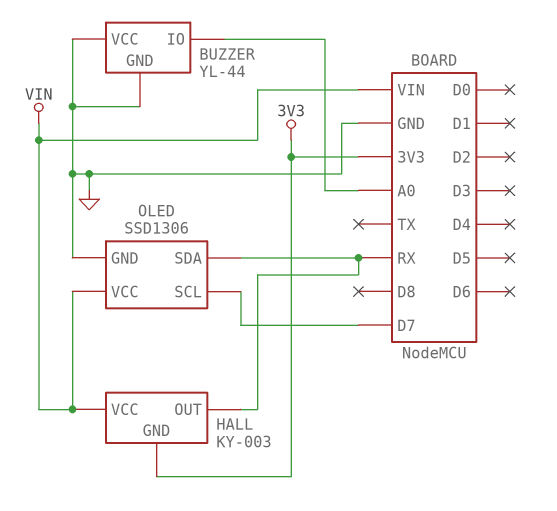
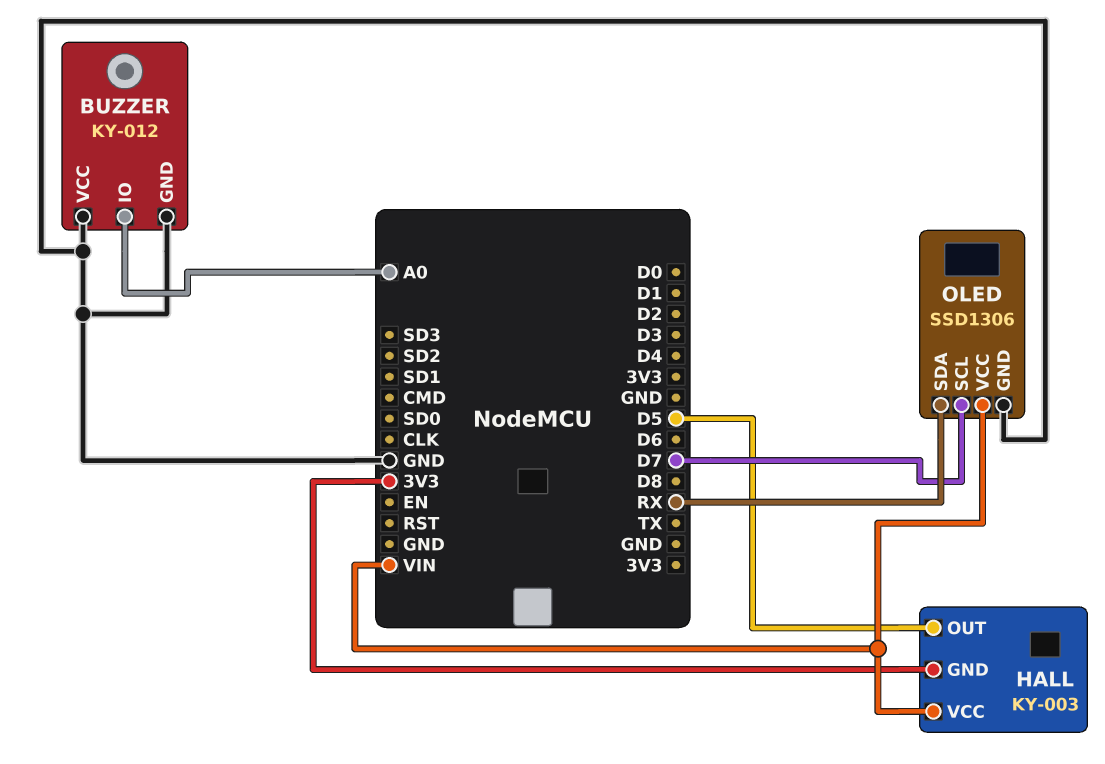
BUZZER: YL-44 -> KY-012
HALL pin OUT: RX -> D5

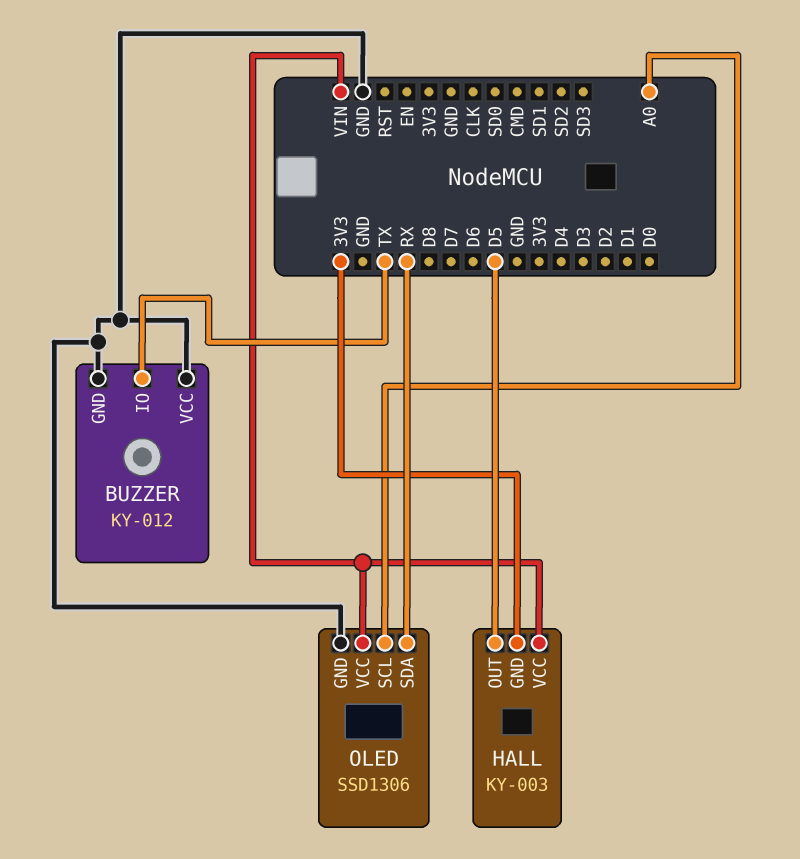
BUZZER pin IO: A0 -> TX
OLED pin SCL: D7 -> A0

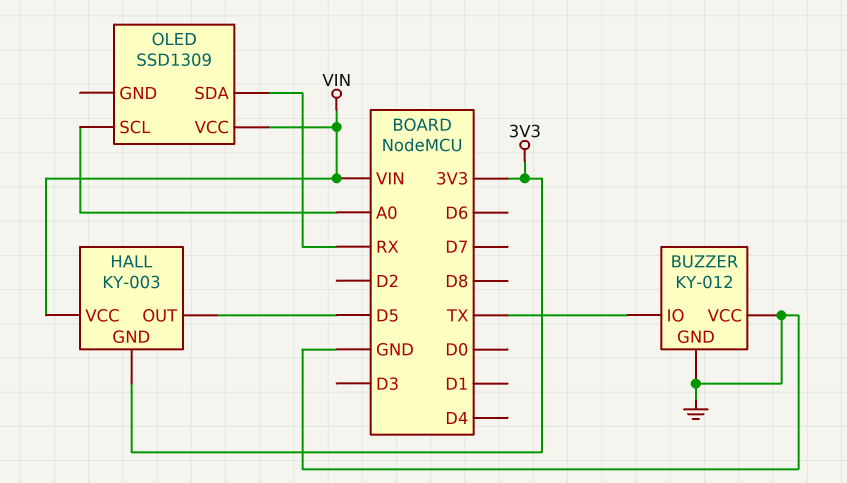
OLED: SSD1306 -> SSD1309
OLED pin GND: GND -> none

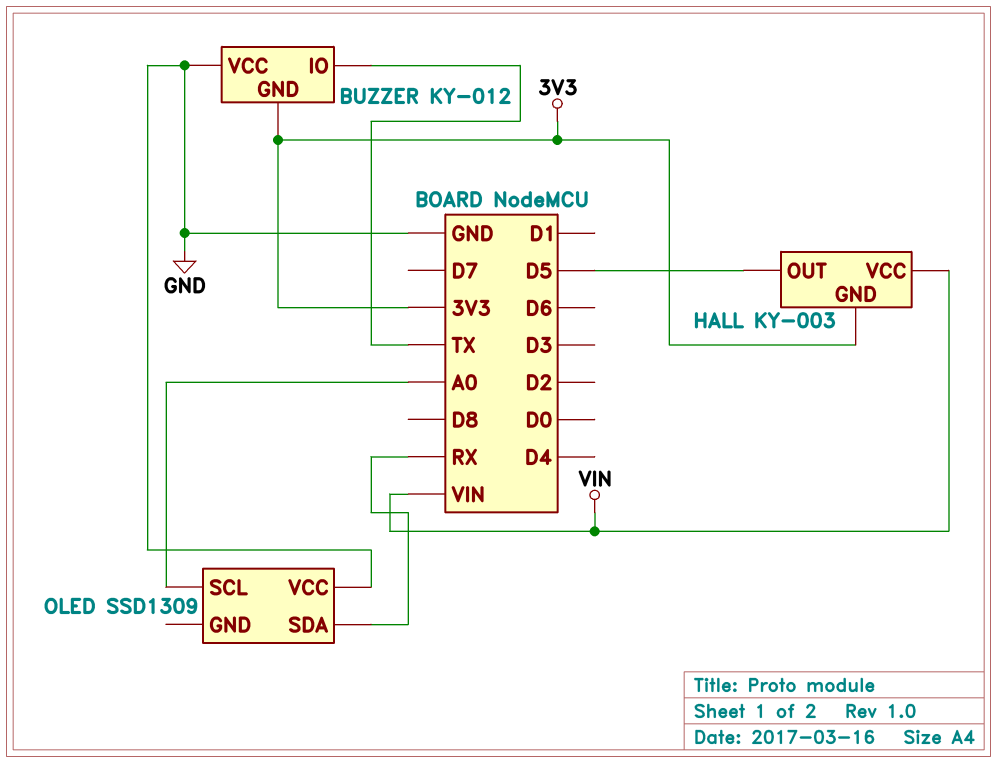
BUZZER pin GND: GND -> 3V3
OLED pin VCC: VIN -> GND

